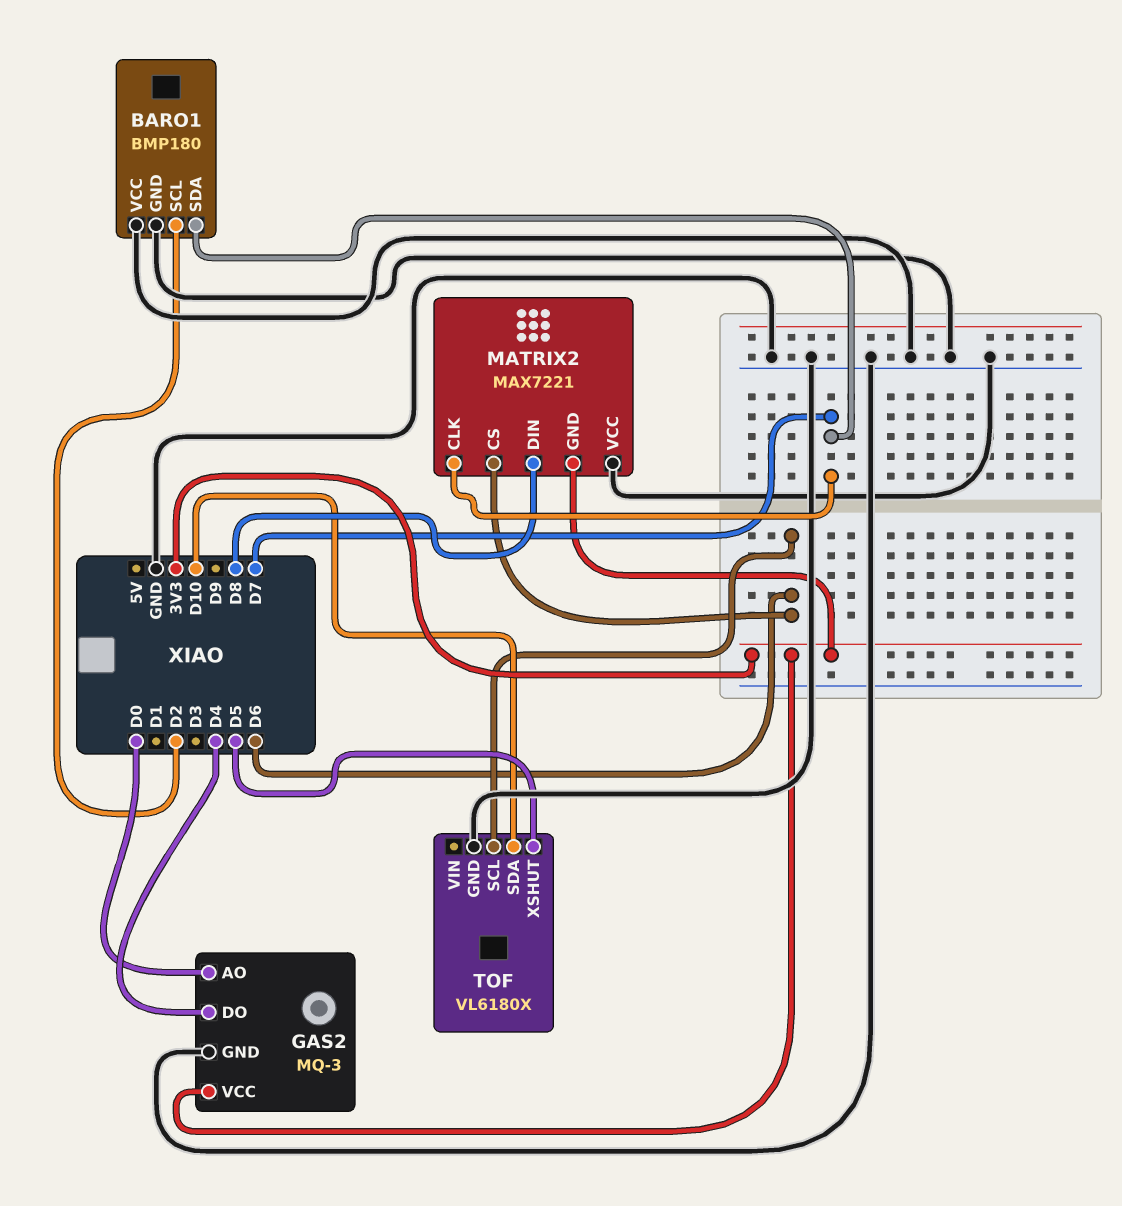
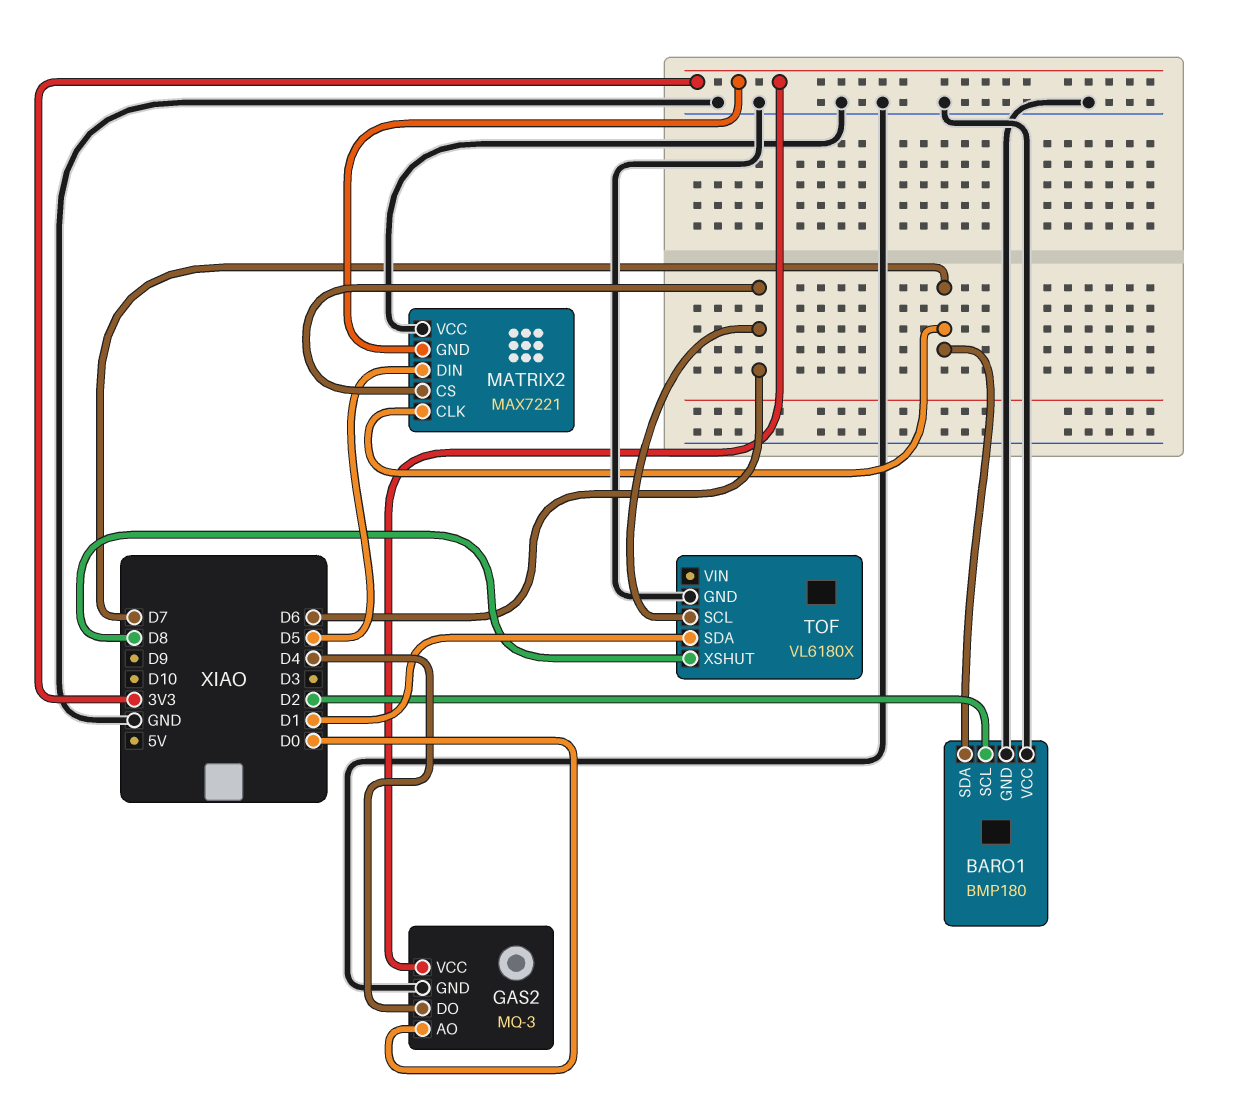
MATRIX2 pin DIN: D8 -> D5
TOF pin SDA: D10 -> D1
TOF pin XSHUT: D5 -> D8

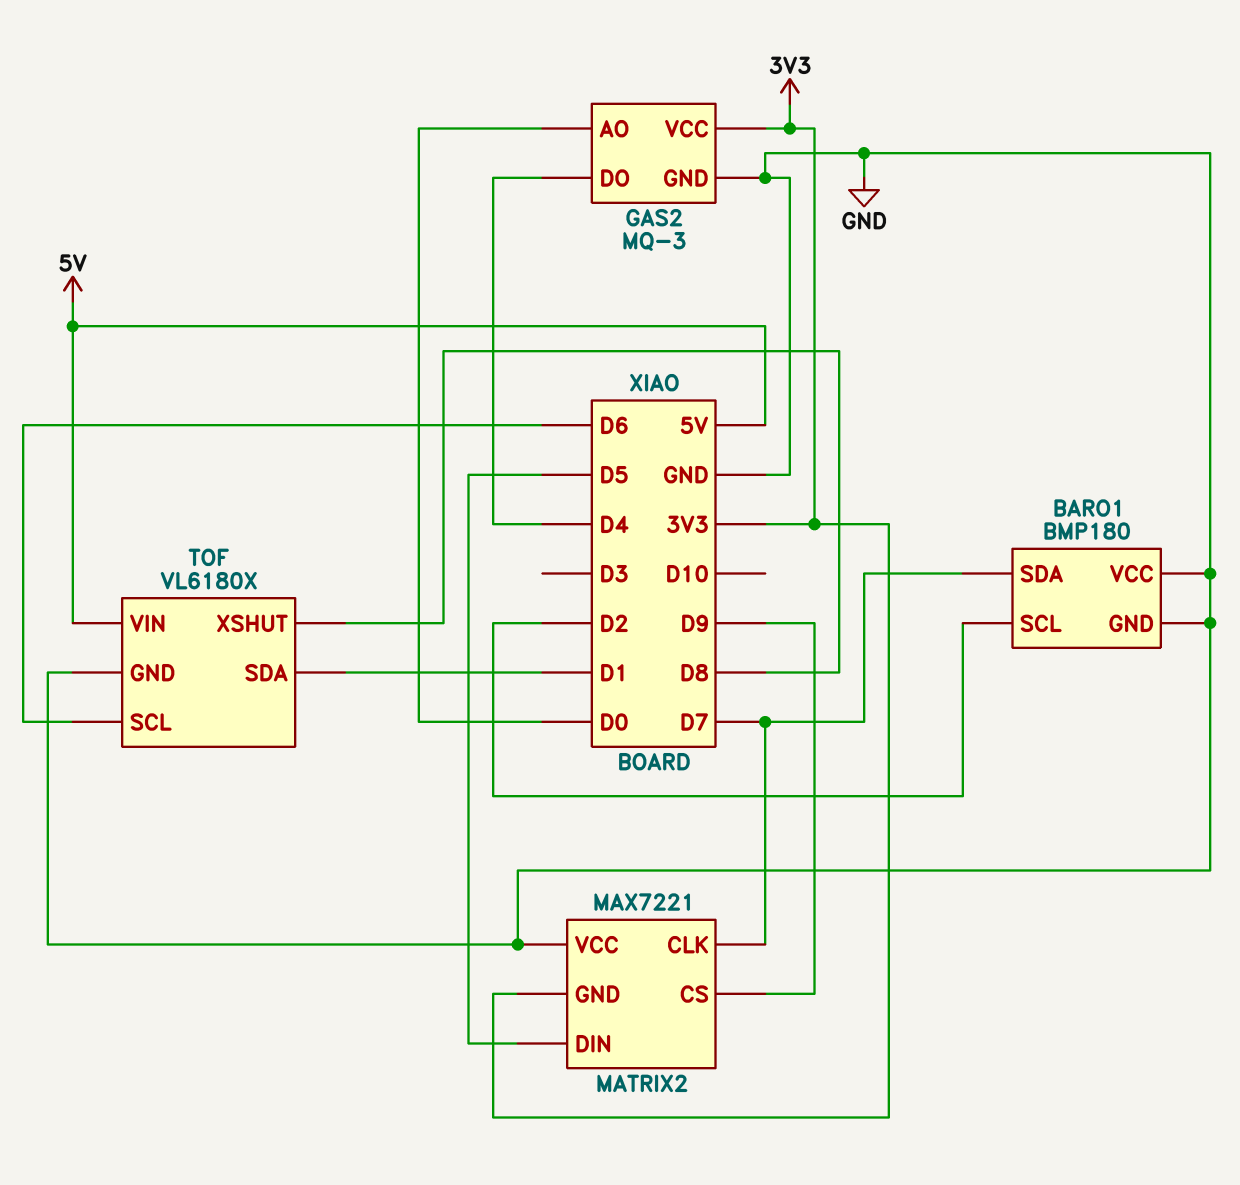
MATRIX2 pin CS: D6 -> D9
TOF pin VIN: none -> 5V

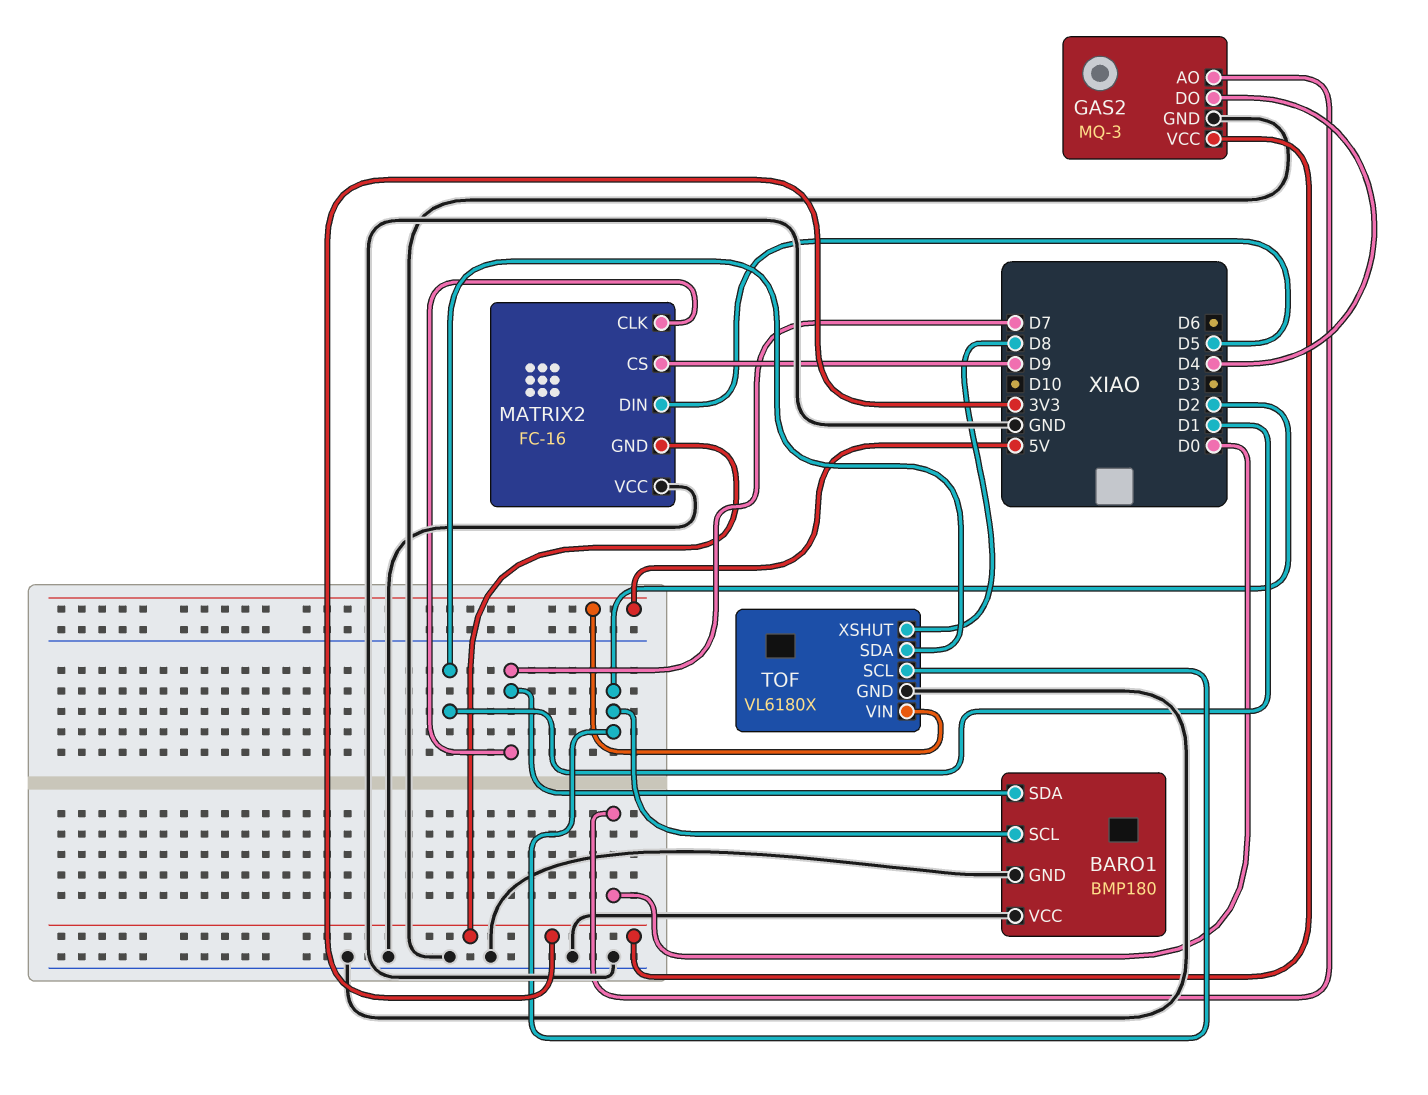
MATRIX2: MAX7221 -> FC-16
TOF pin SCL: D6 -> D2

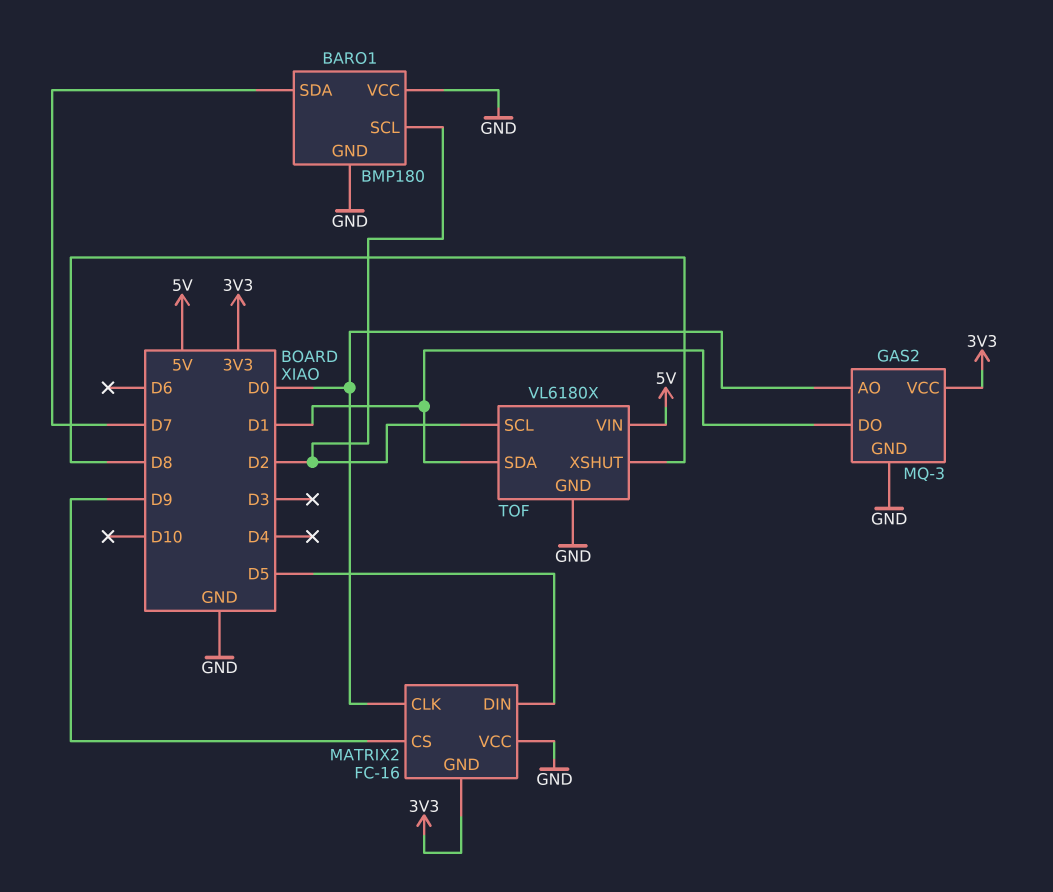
GAS2 pin DO: D4 -> D1
MATRIX2 pin CLK: D7 -> D0

